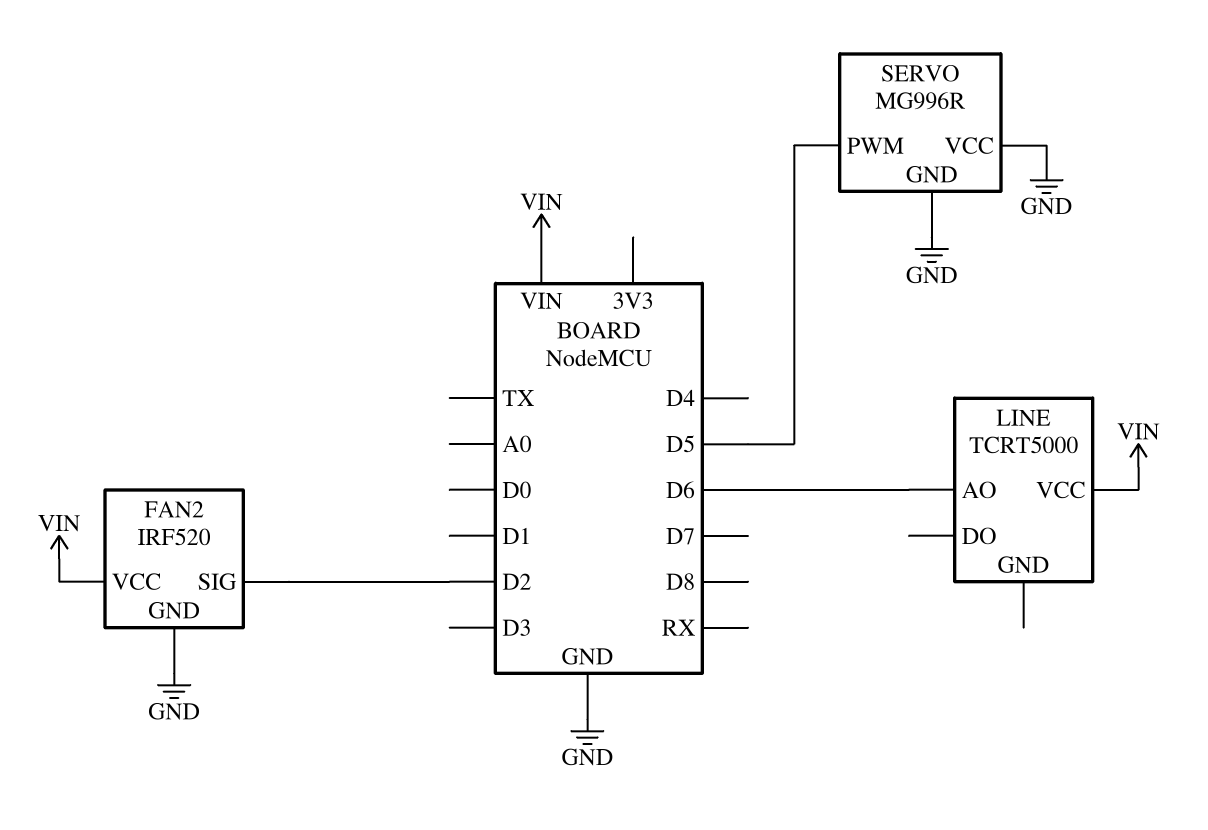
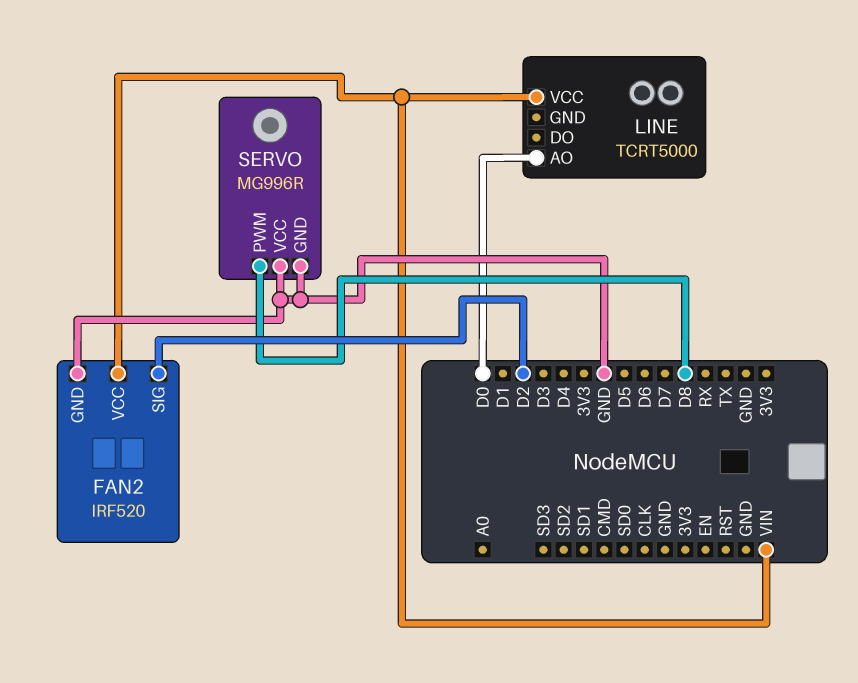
LINE pin AO: D6 -> D0
SERVO pin PWM: D5 -> D8

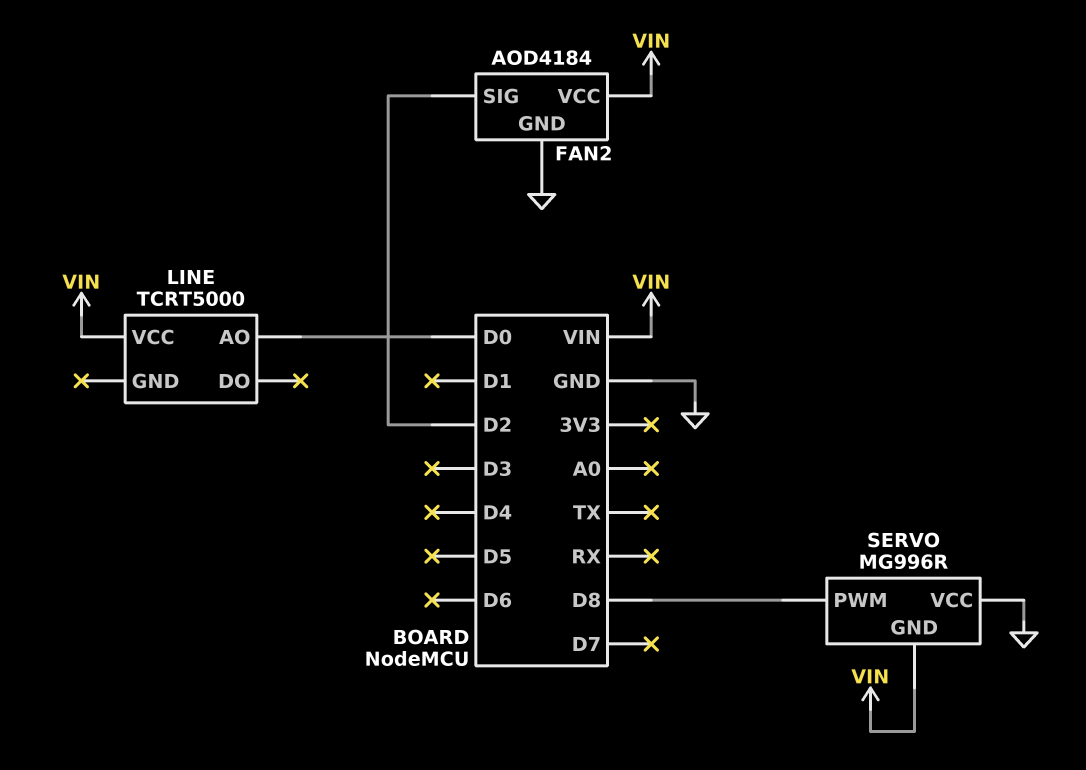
FAN2: IRF520 -> AOD4184
SERVO pin GND: GND -> VIN

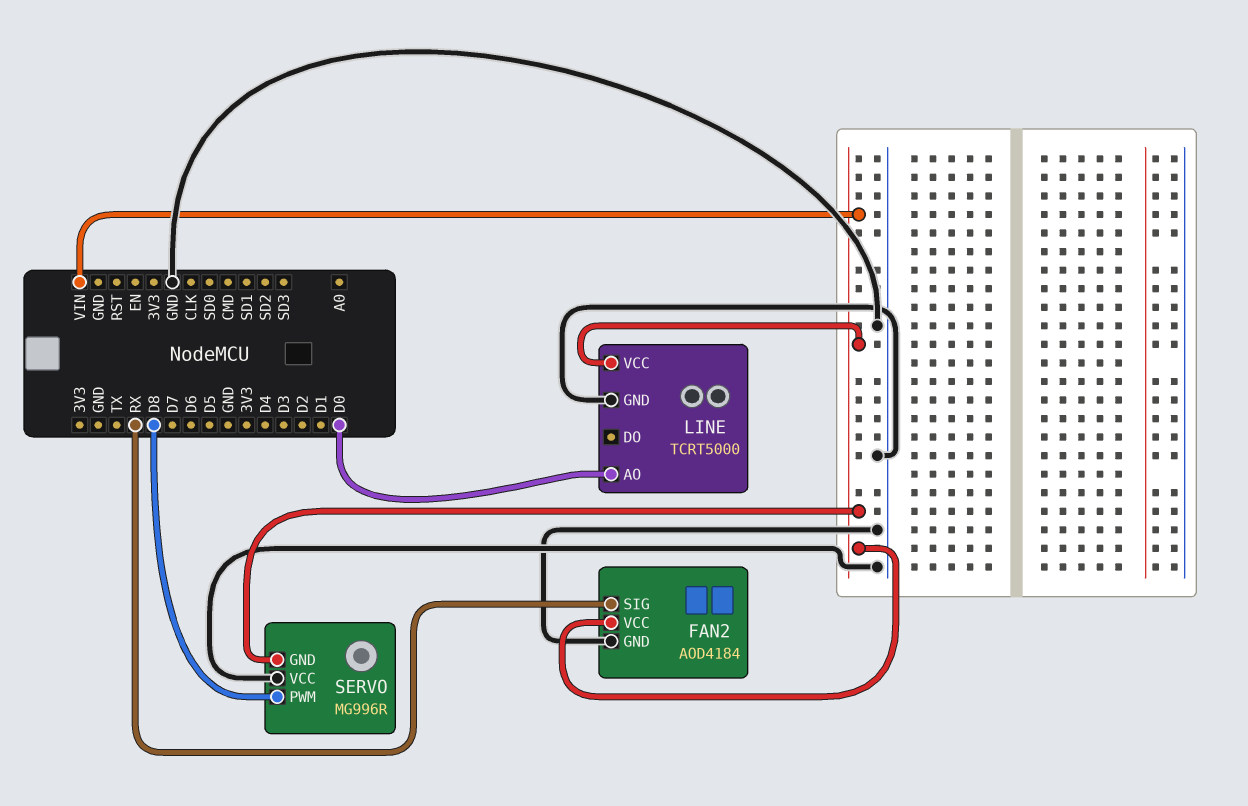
FAN2 pin SIG: D2 -> RX
LINE pin GND: none -> GND

